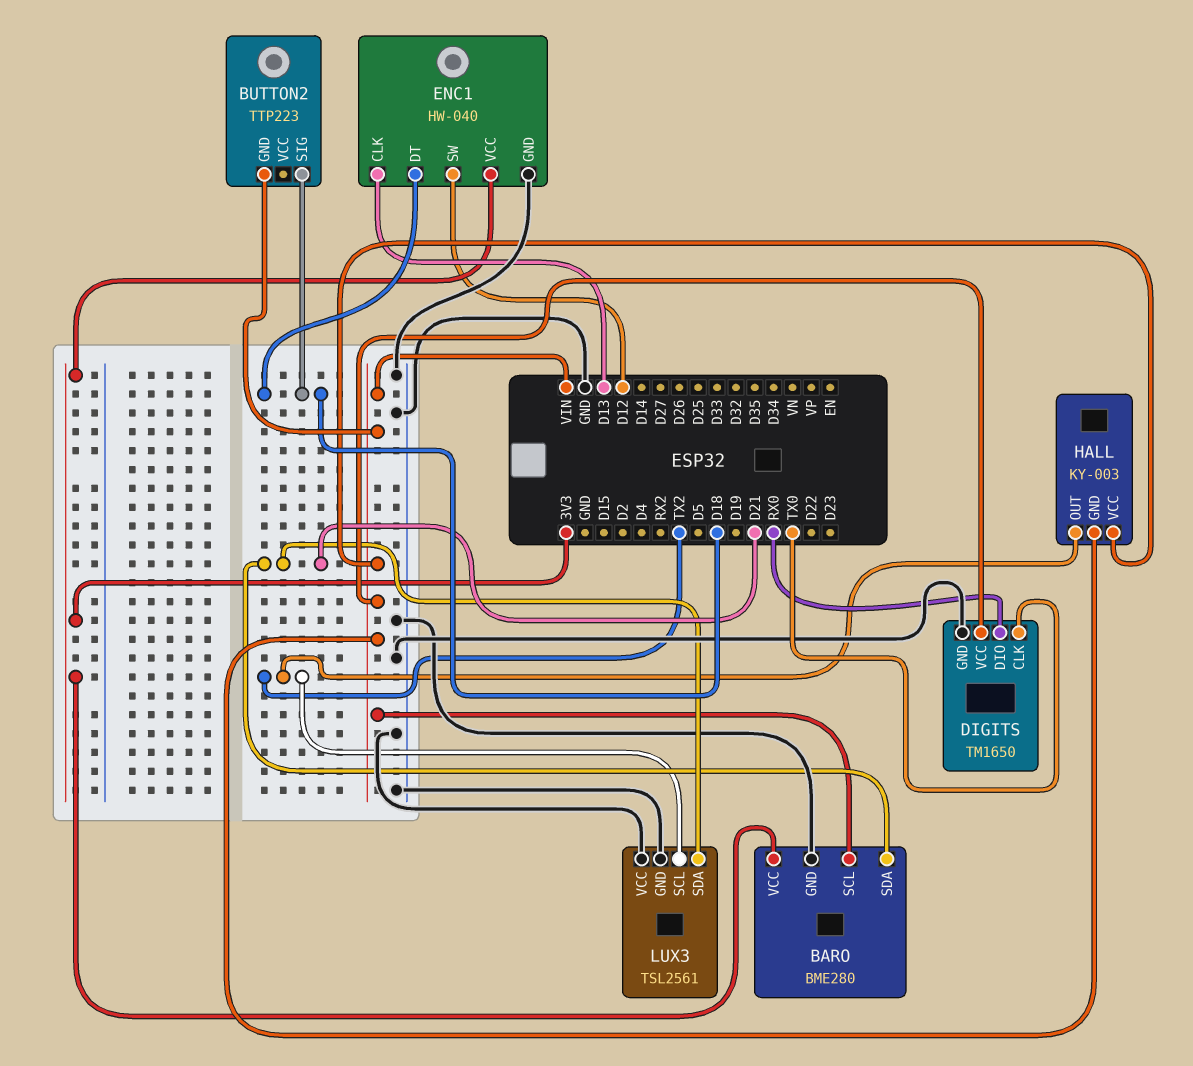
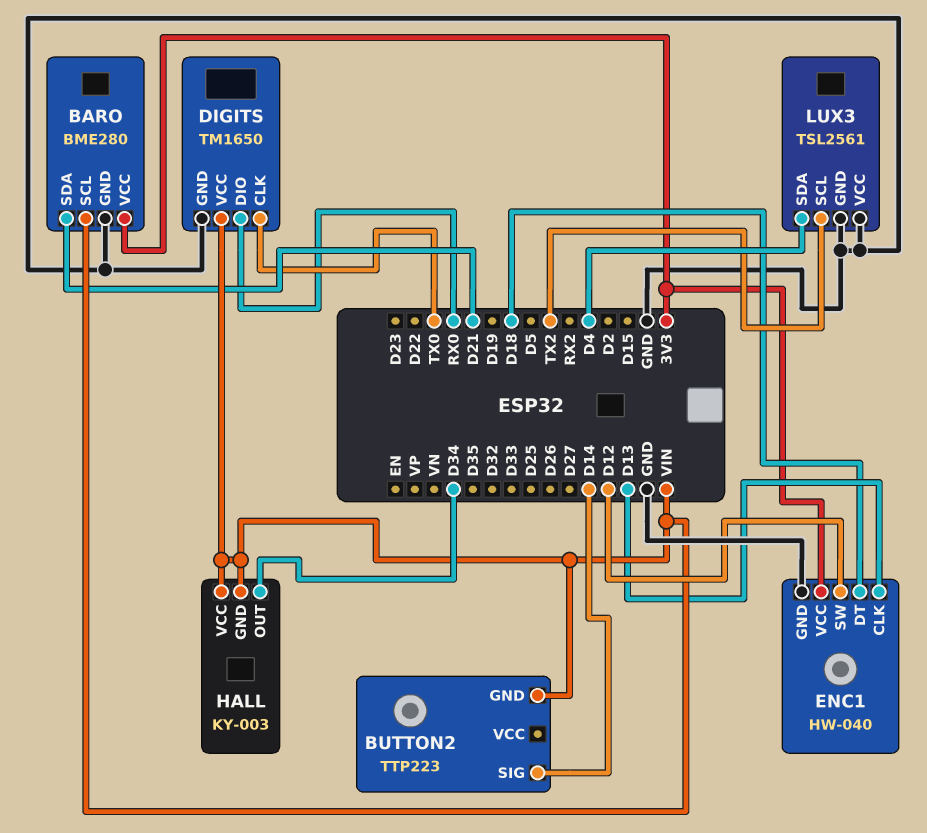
BUTTON2 pin SIG: D18 -> D14
HALL pin OUT: TX2 -> D34
LUX3 pin SDA: D21 -> D4

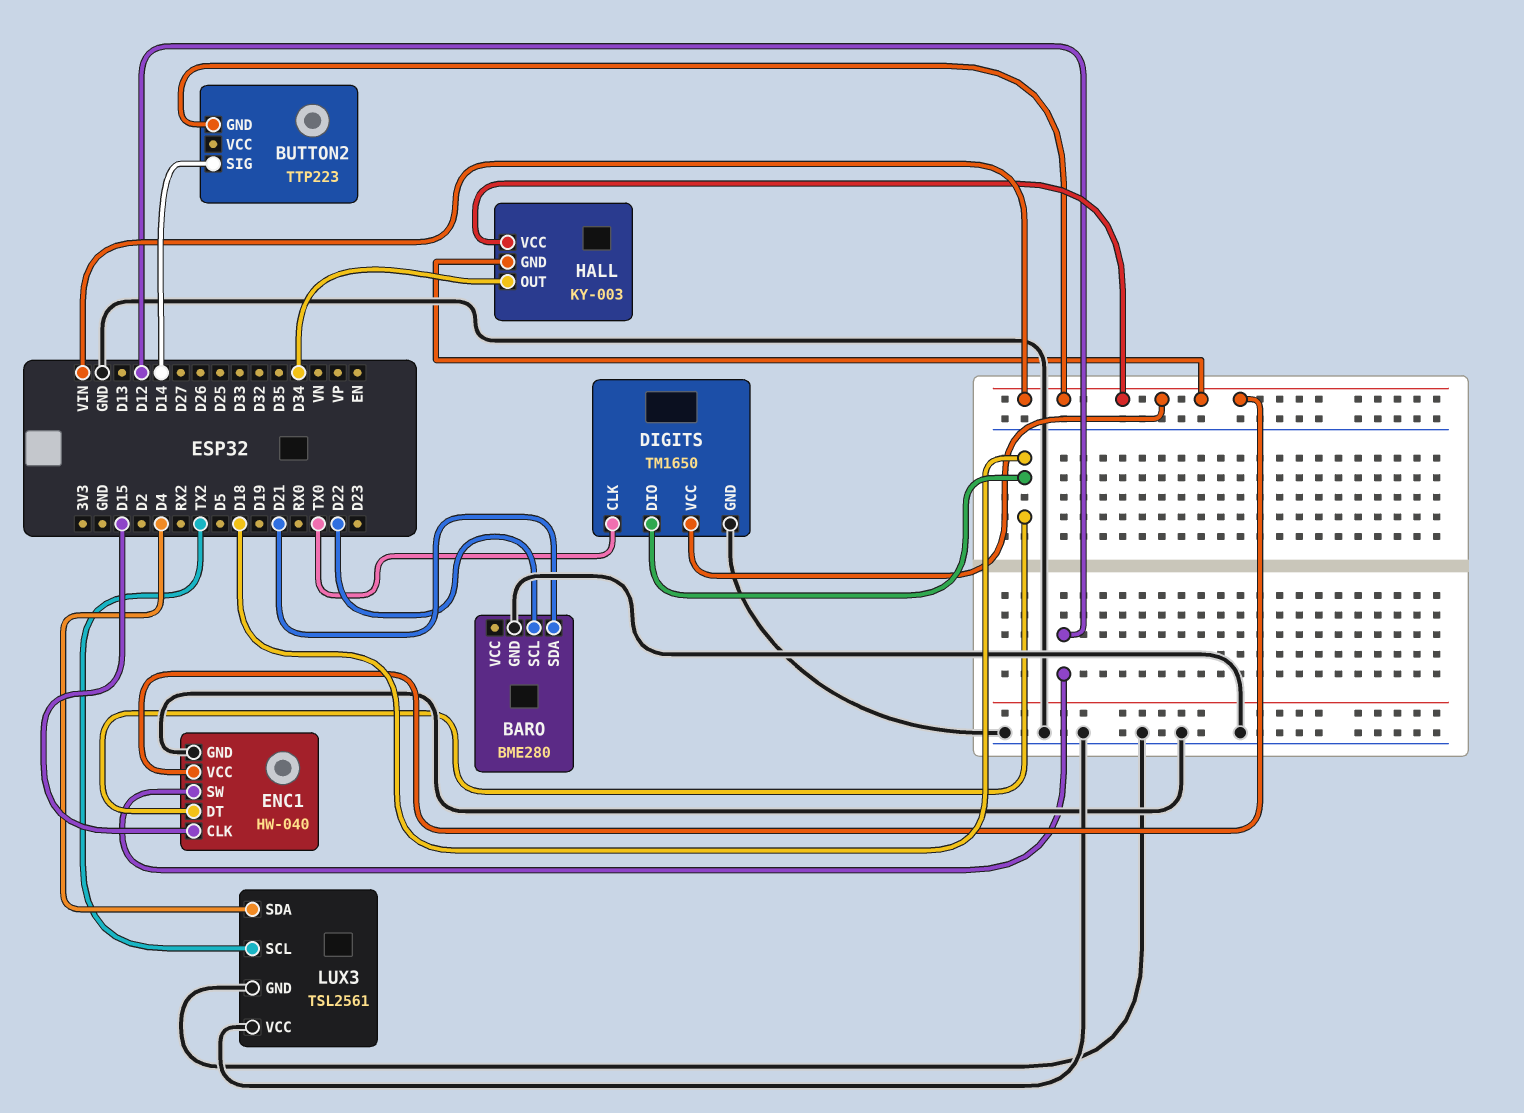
BARO pin SCL: VIN -> D22
BARO pin VCC: 3V3 -> none
DIGITS pin DIO: RX0 -> D18
ENC1 pin CLK: D13 -> D15
ENC1 pin VCC: 3V3 -> VIN

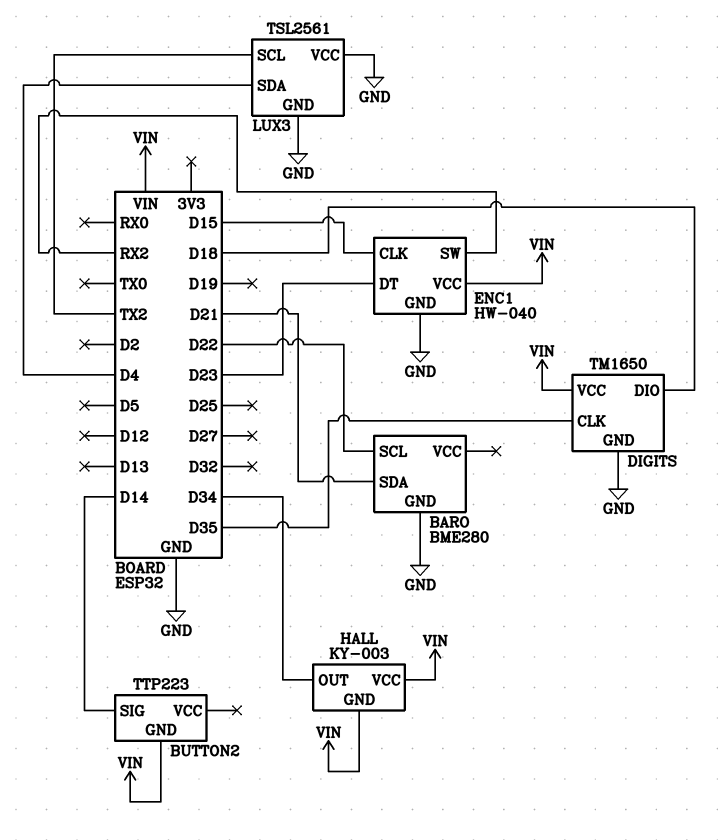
DIGITS pin CLK: TX0 -> D35
ENC1 pin DT: D18 -> D23
ENC1 pin SW: D12 -> RX2

